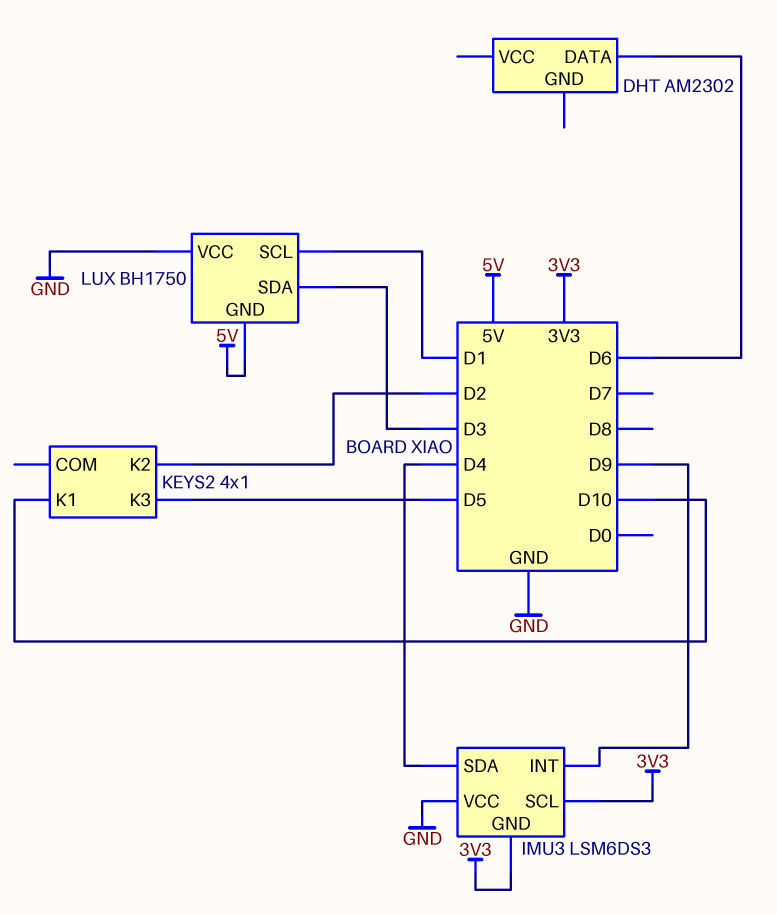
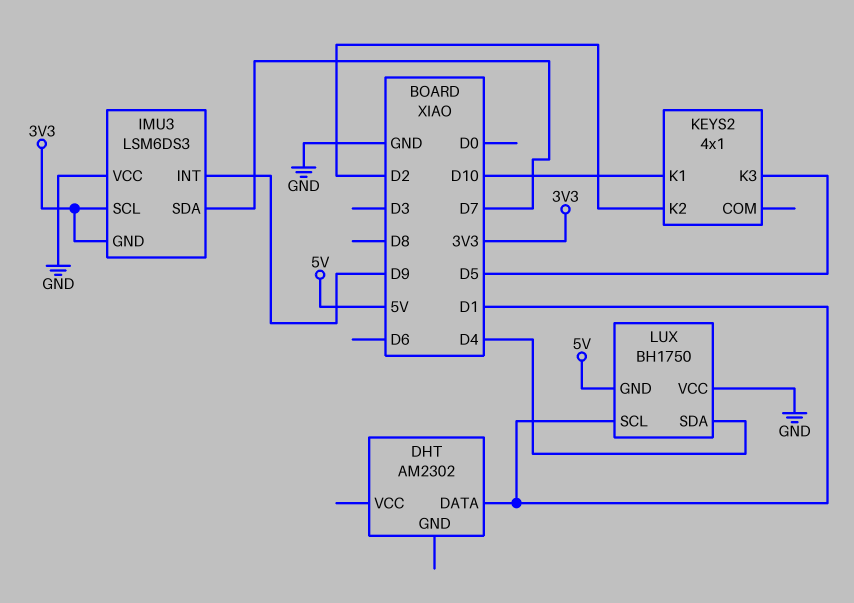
DHT pin DATA: D6 -> D1
IMU3 pin SDA: D4 -> D7
LUX pin SDA: D3 -> D4

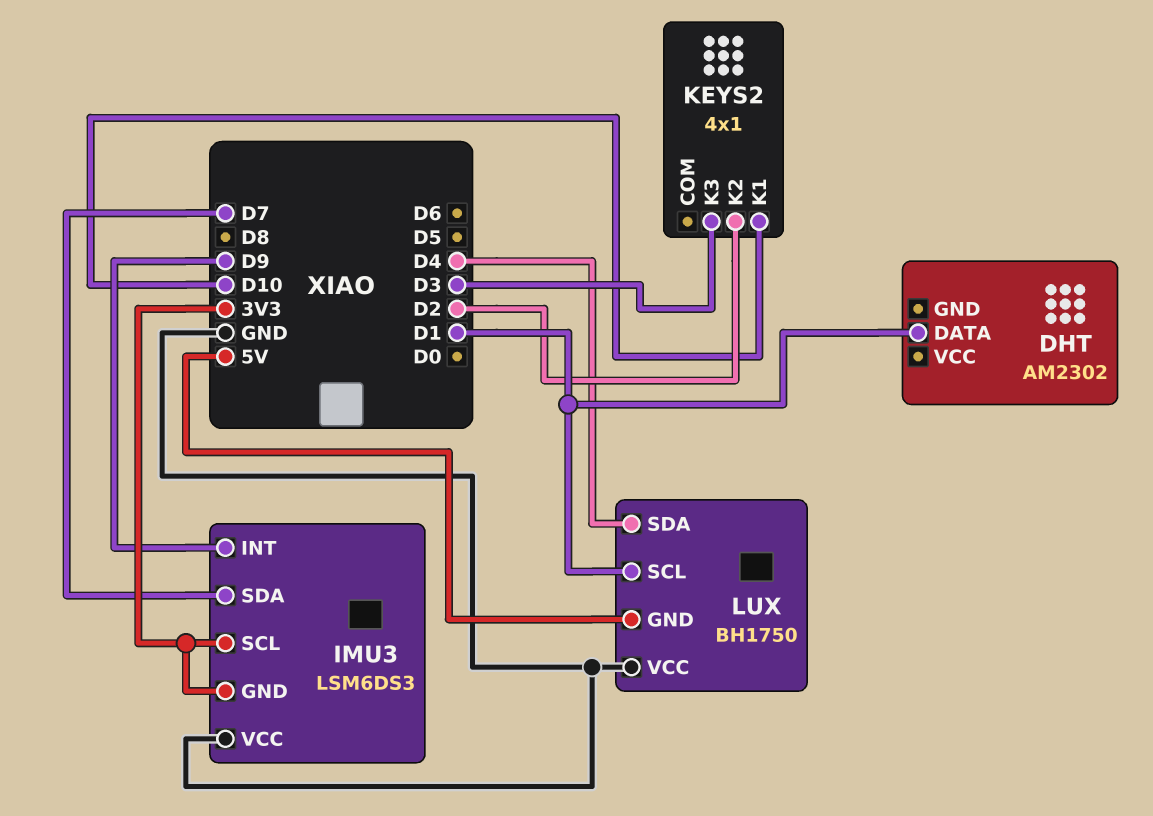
KEYS2 pin K3: D5 -> D3

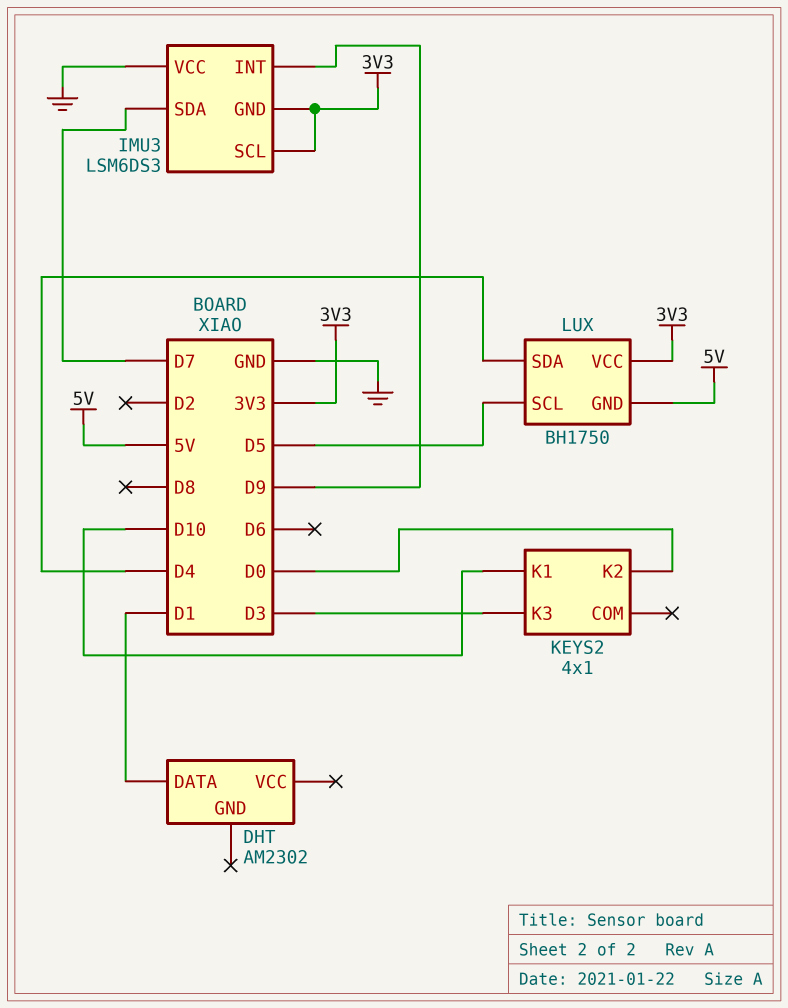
KEYS2 pin K2: D2 -> D0
LUX pin SCL: D1 -> D5
LUX pin VCC: GND -> 3V3

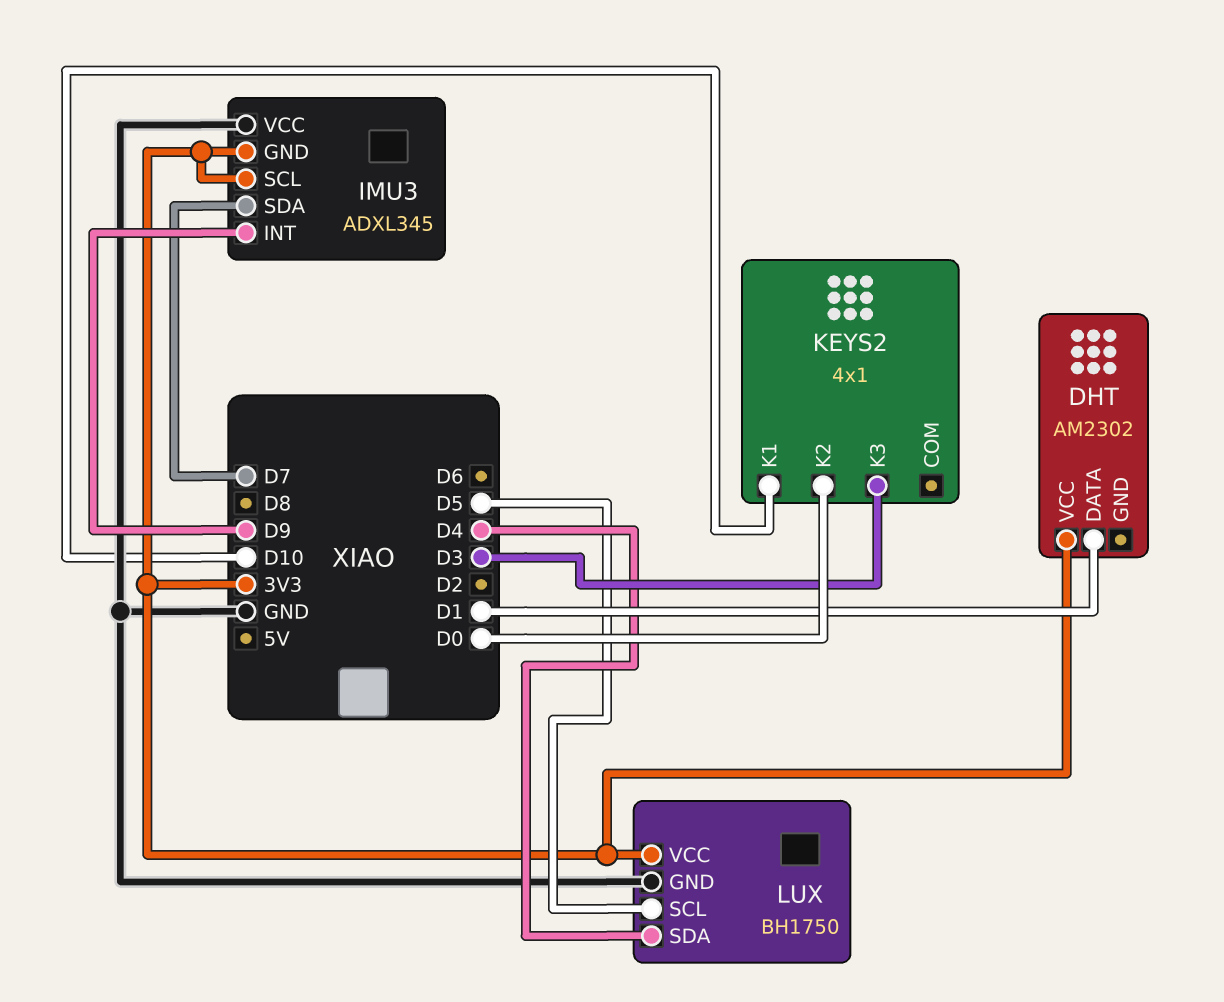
DHT pin VCC: none -> 3V3
IMU3: LSM6DS3 -> ADXL345
LUX pin GND: 5V -> GND

